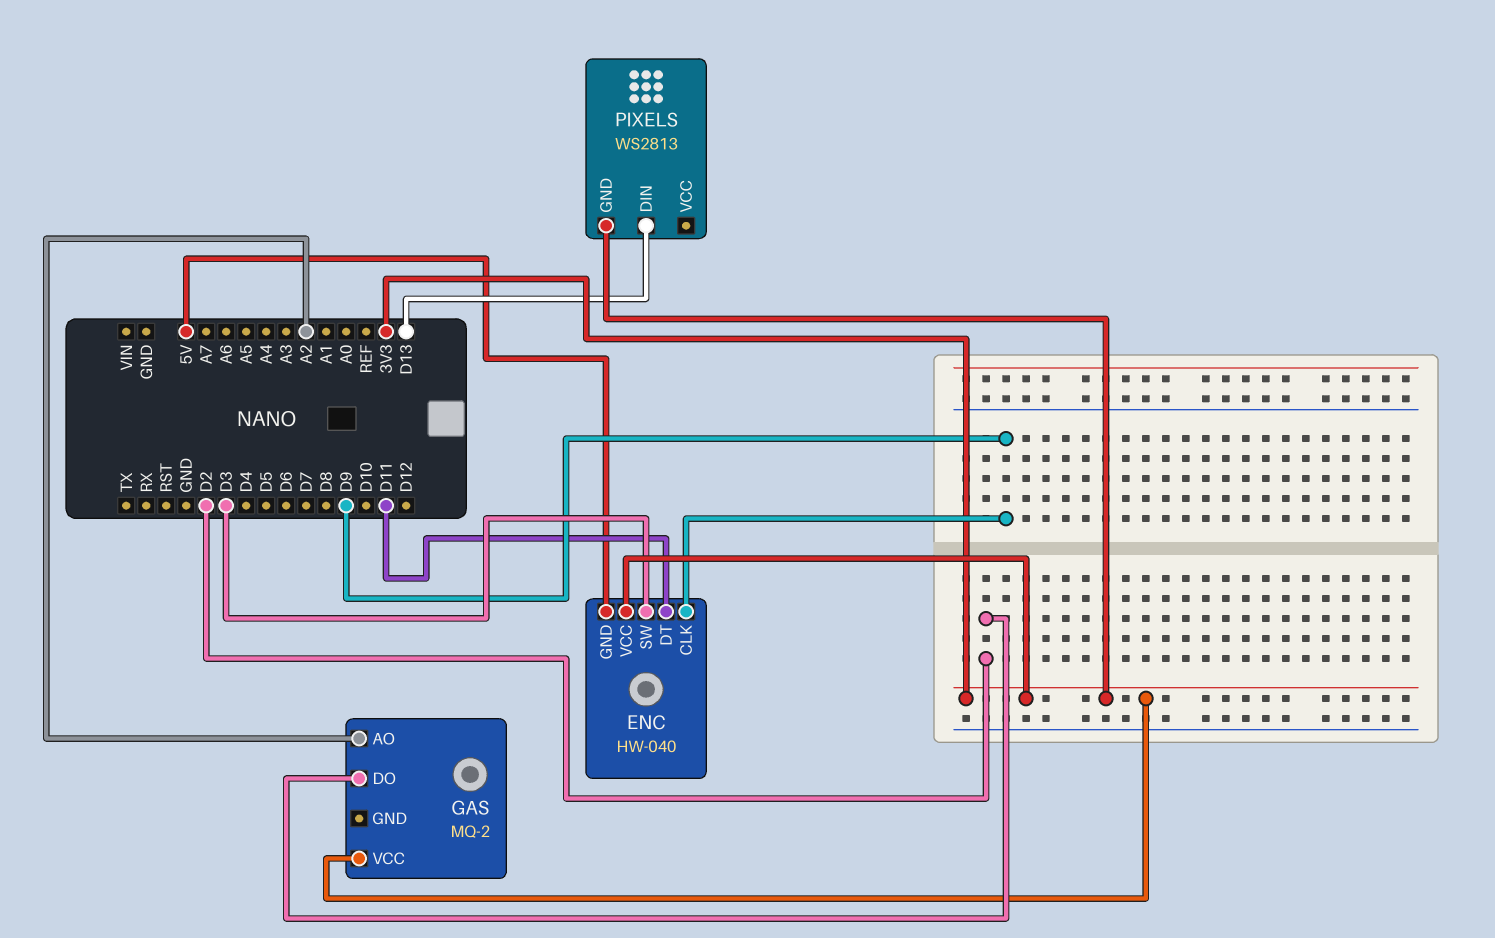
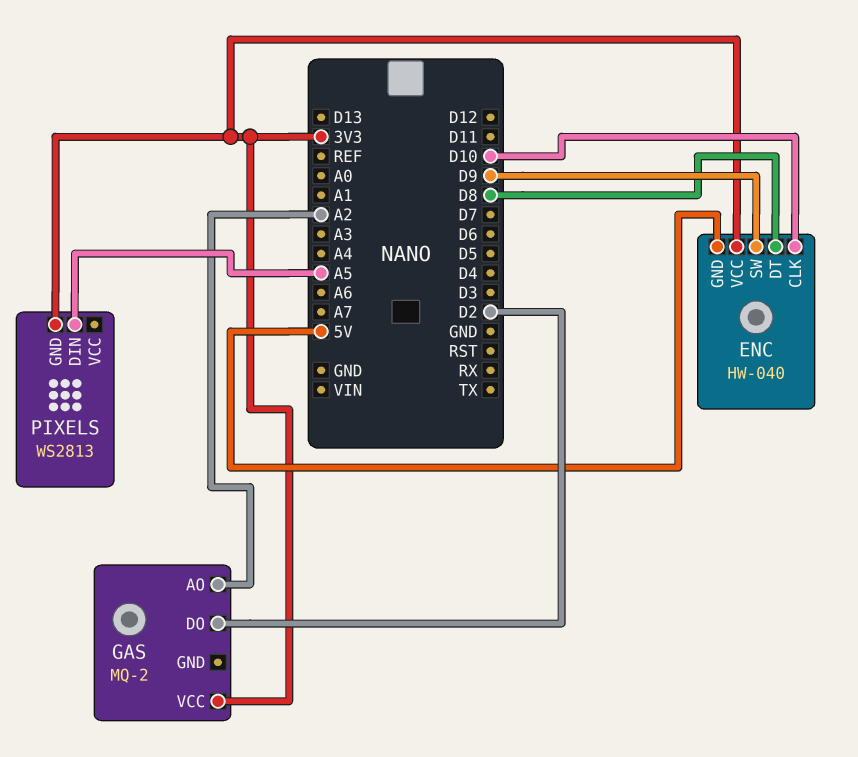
ENC pin CLK: D9 -> D10
ENC pin DT: D11 -> D8
ENC pin SW: D3 -> D9
PIXELS pin DIN: D13 -> A5

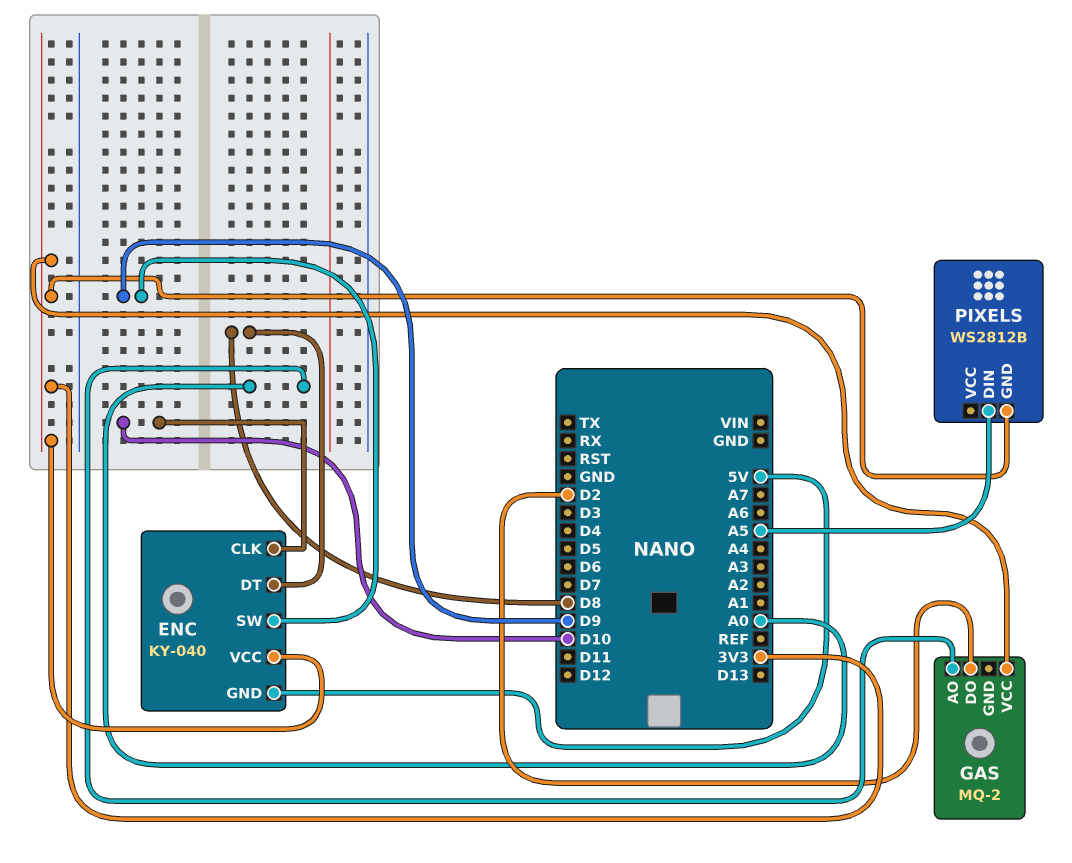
ENC: HW-040 -> KY-040
GAS pin AO: A2 -> A0
PIXELS: WS2813 -> WS2812B

